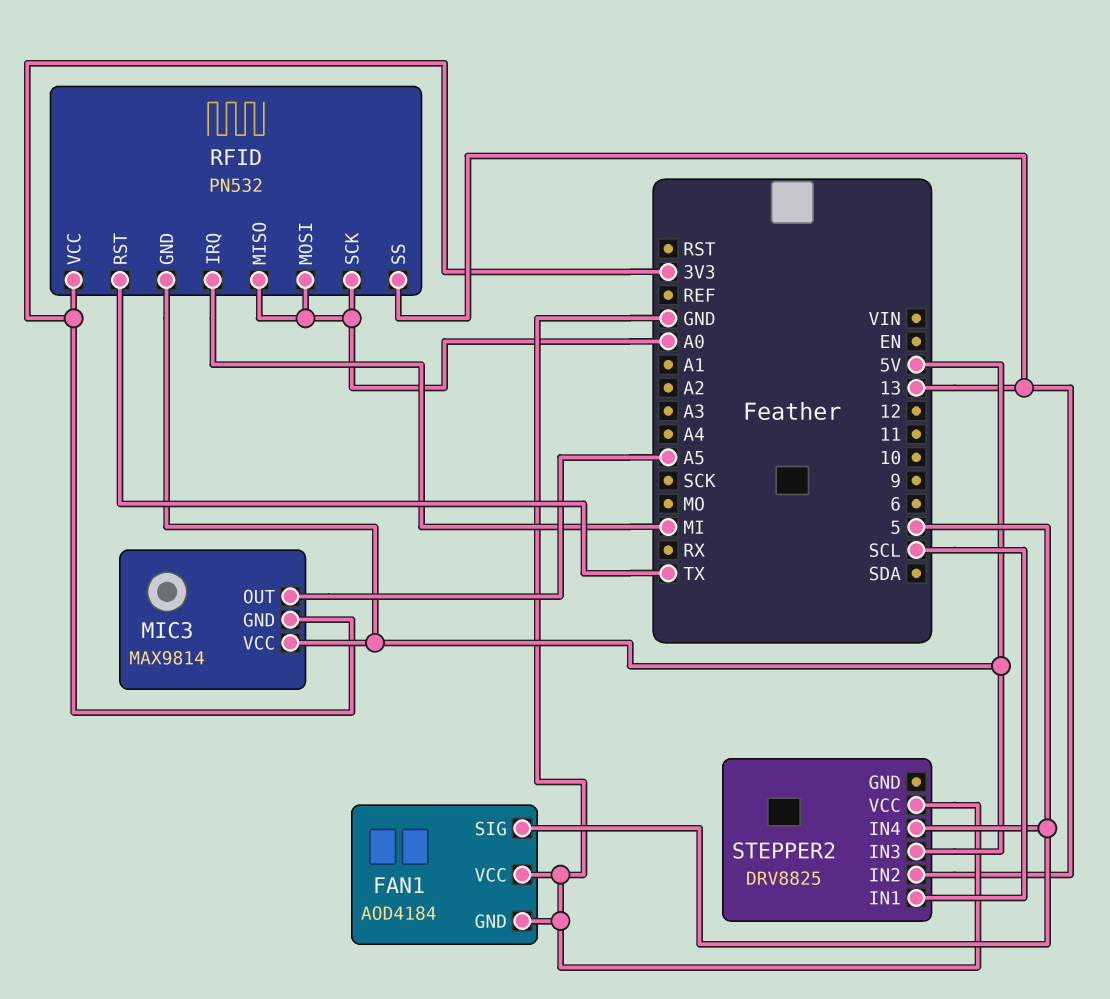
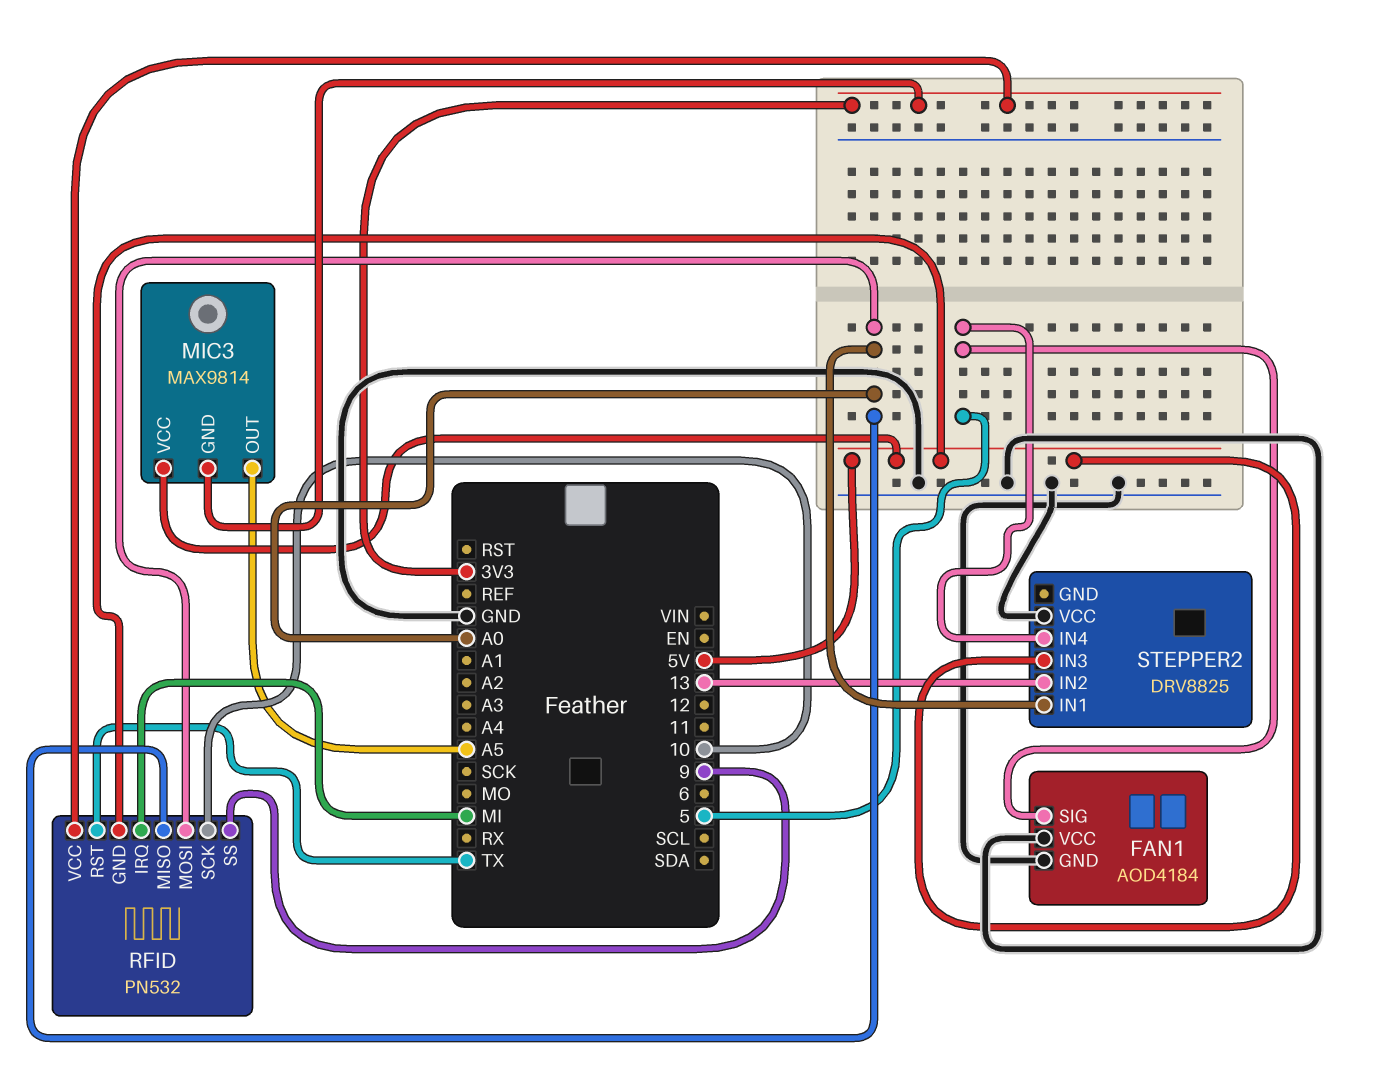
RFID pin SCK: A0 -> 10
RFID pin SS: 13 -> 9
STEPPER2 pin IN1: SCL -> A0

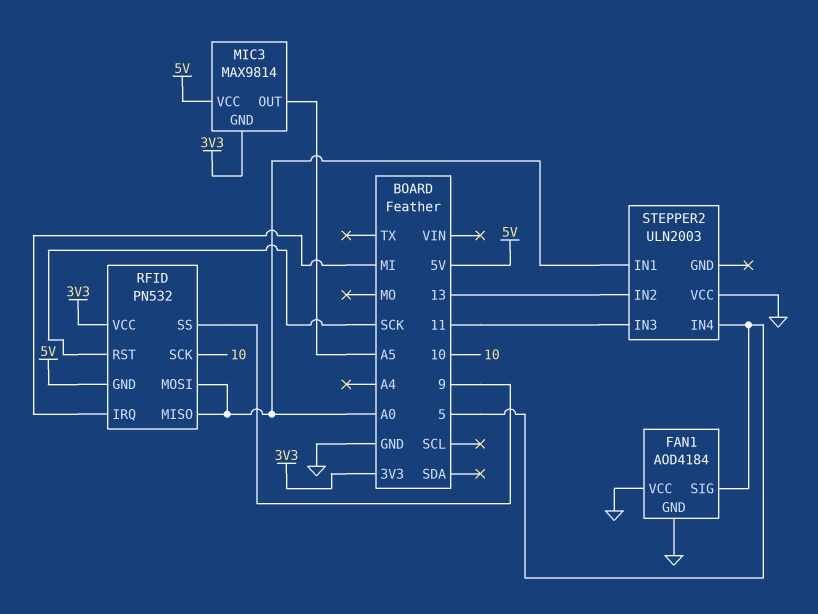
RFID pin RST: TX -> SCK
STEPPER2: DRV8825 -> ULN2003
STEPPER2 pin IN3: 5V -> 11

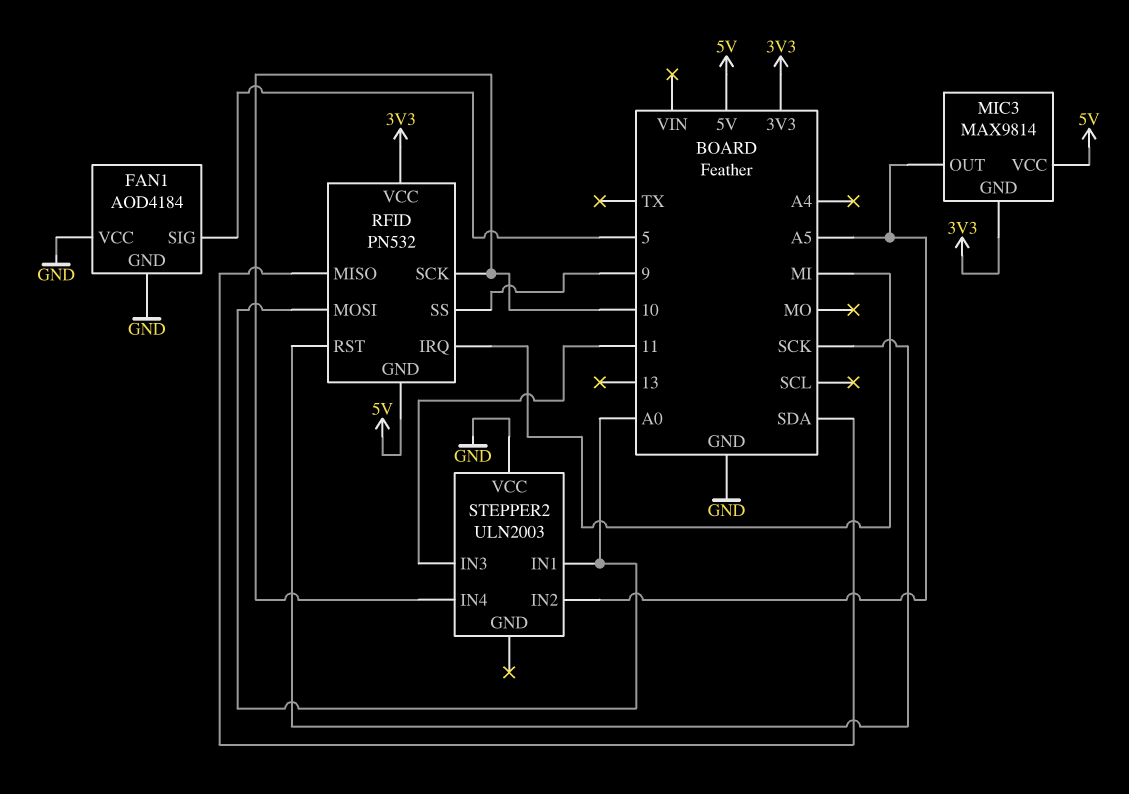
RFID pin MISO: A0 -> SDA
STEPPER2 pin IN2: 13 -> A5
STEPPER2 pin IN4: 5 -> 10

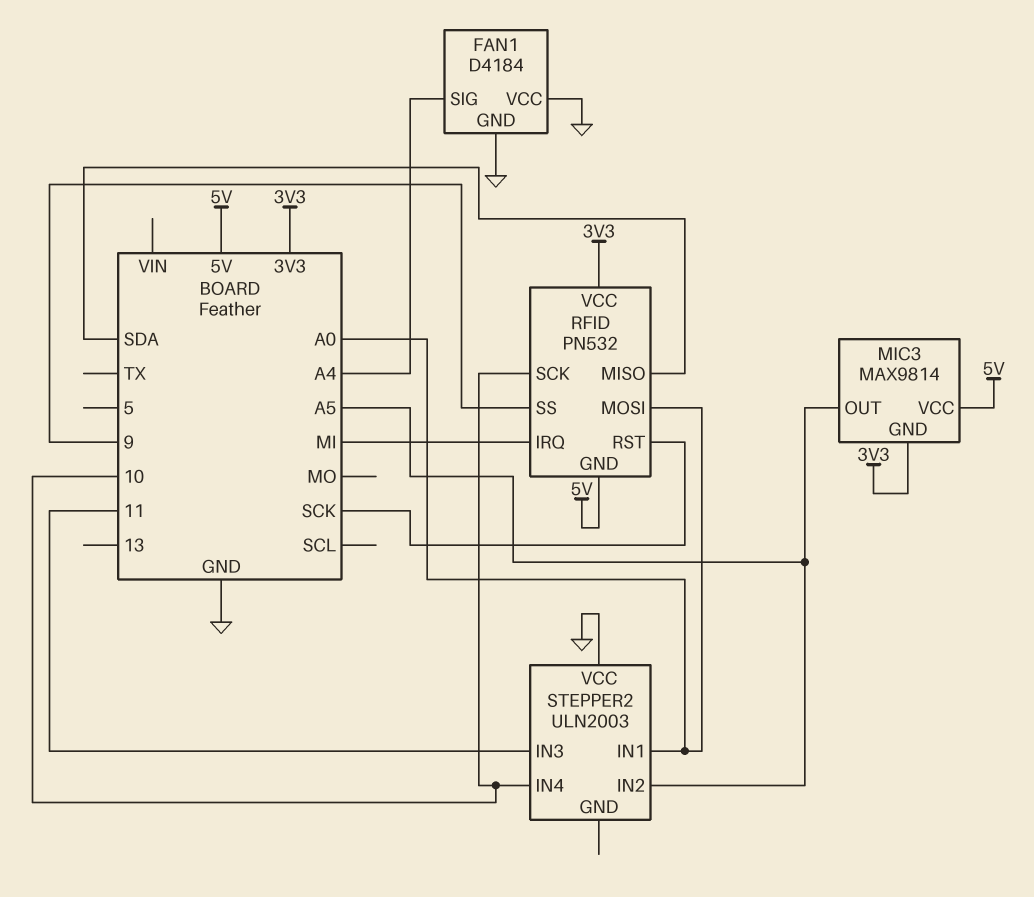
FAN1: AOD4184 -> D4184
FAN1 pin SIG: 5 -> A4

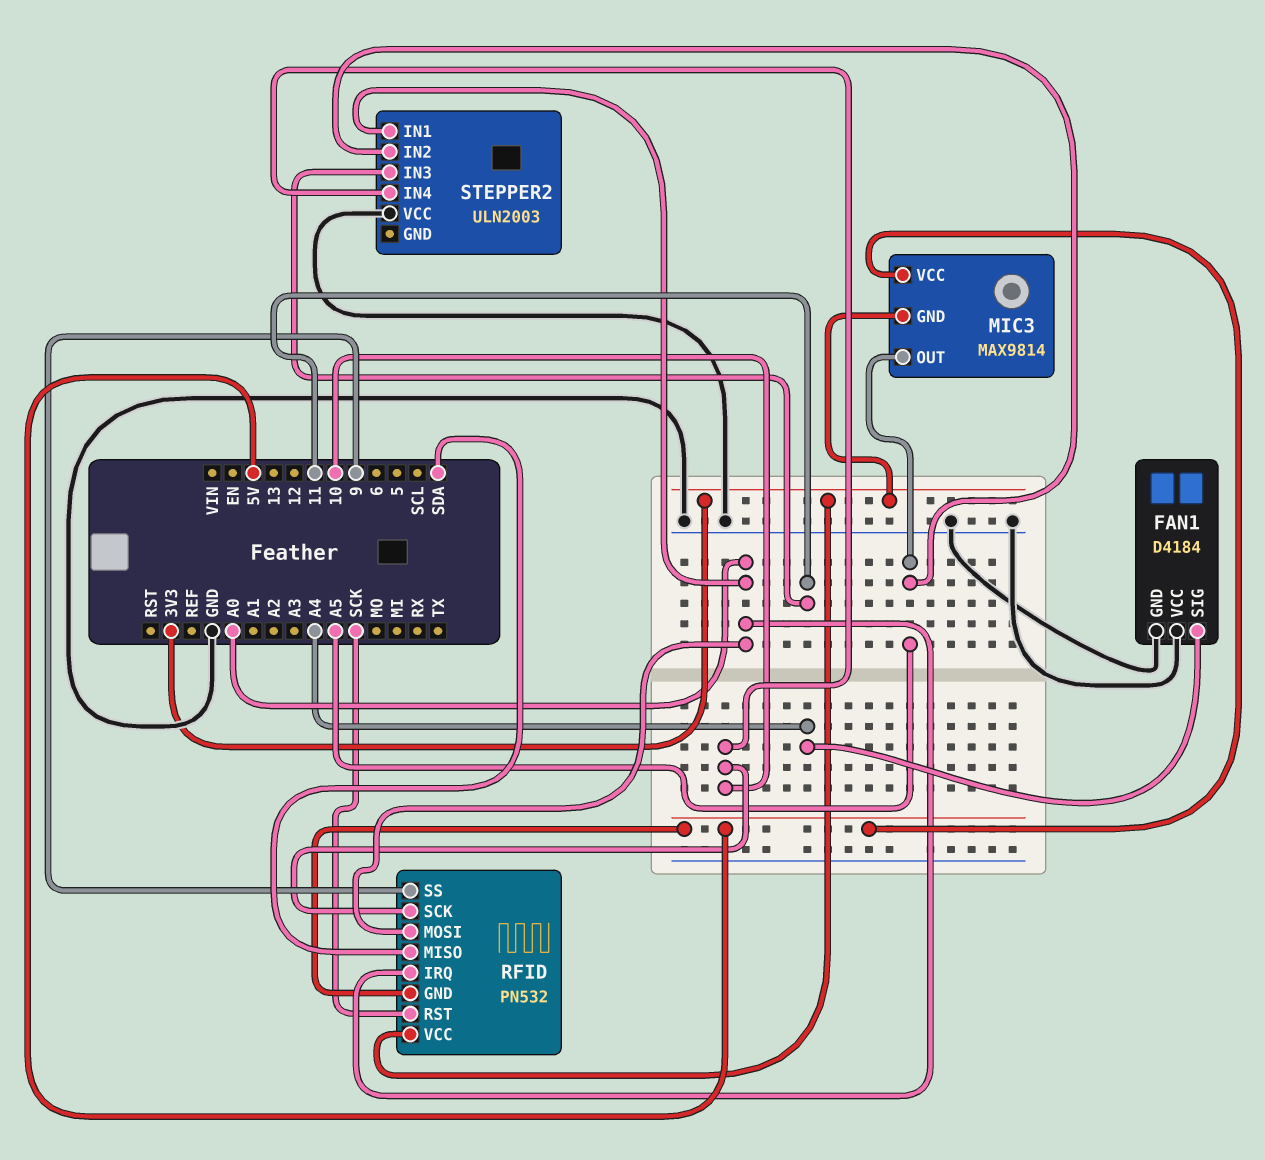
RFID pin IRQ: MI -> A0

